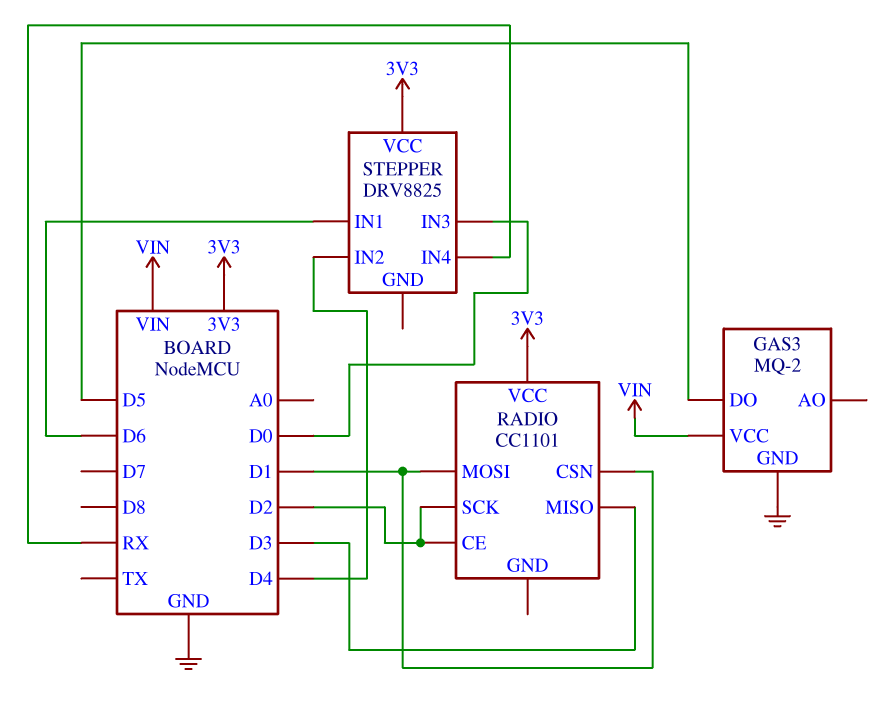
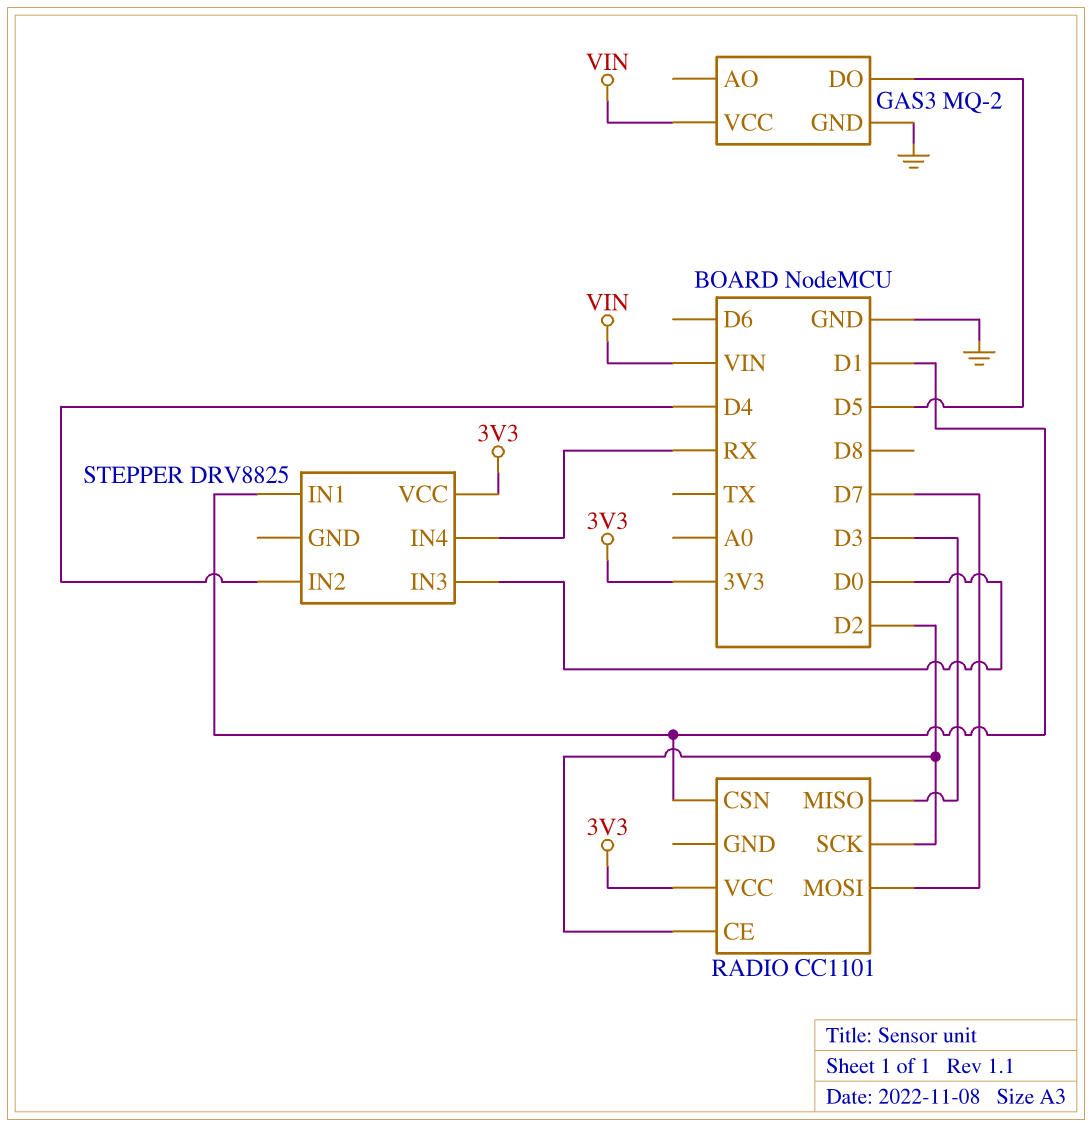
RADIO pin MOSI: D1 -> D7
STEPPER pin IN1: D6 -> D1

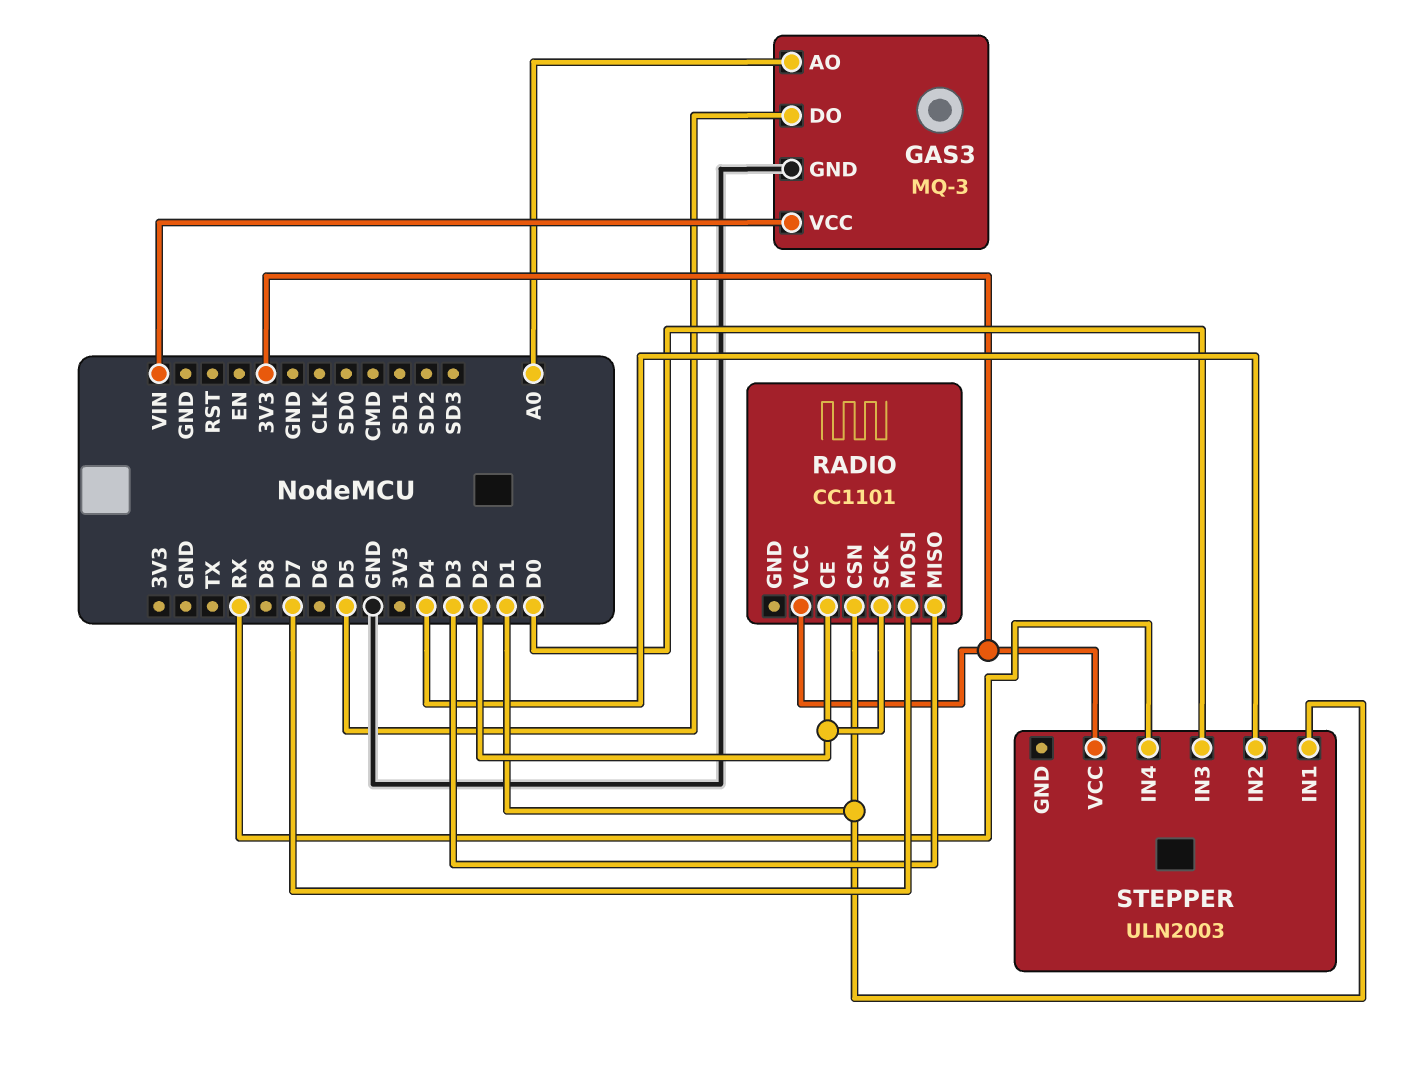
GAS3: MQ-2 -> MQ-3
GAS3 pin AO: none -> A0
STEPPER: DRV8825 -> ULN2003

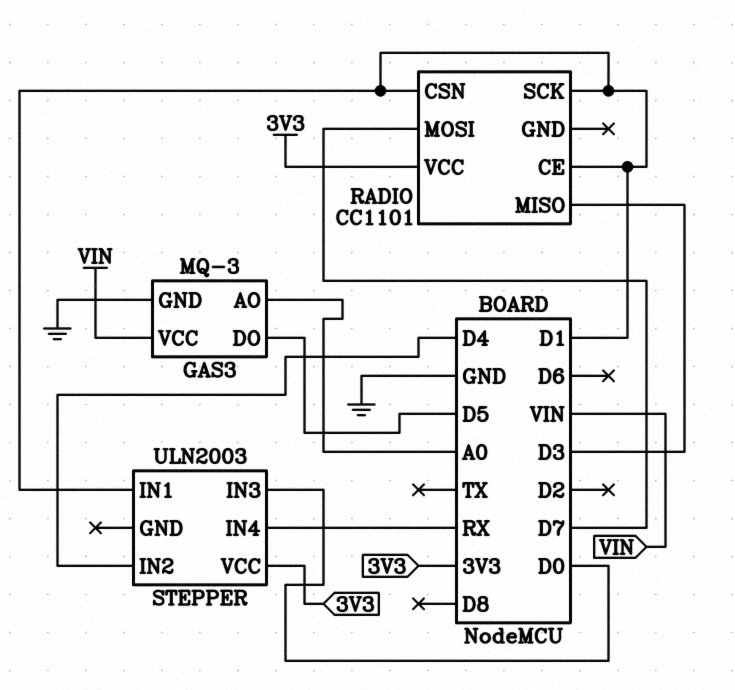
RADIO pin CE: D2 -> D1
RADIO pin SCK: D2 -> D1

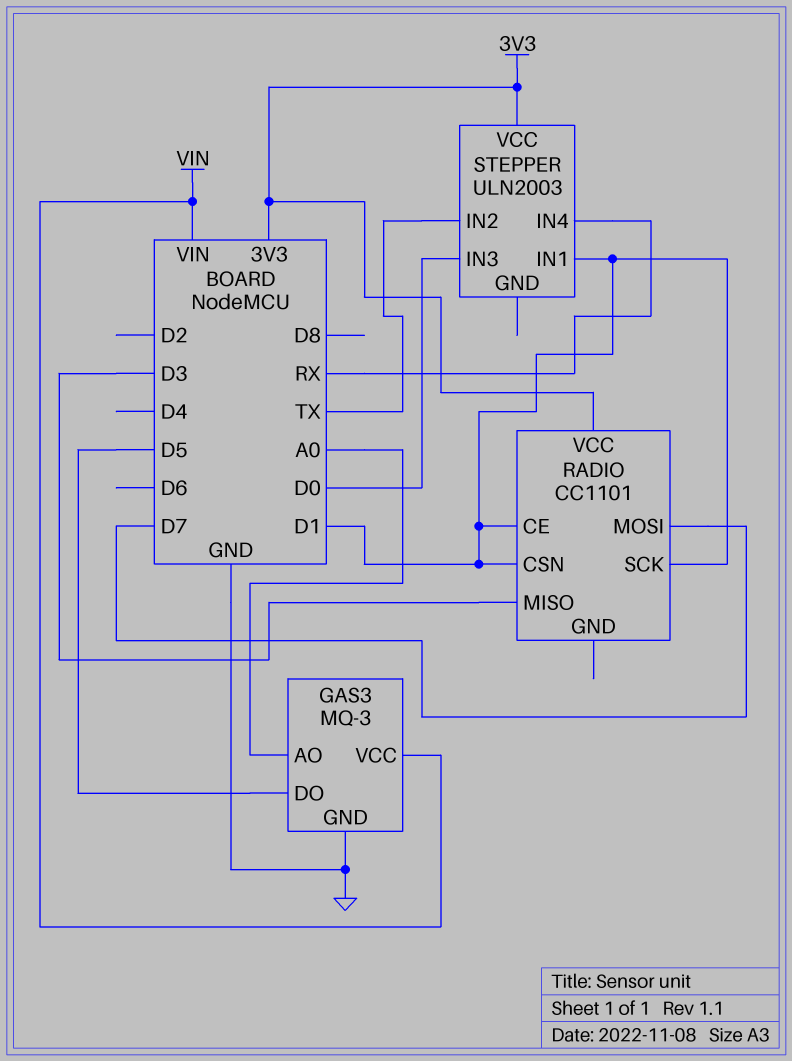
STEPPER pin IN2: D4 -> TX

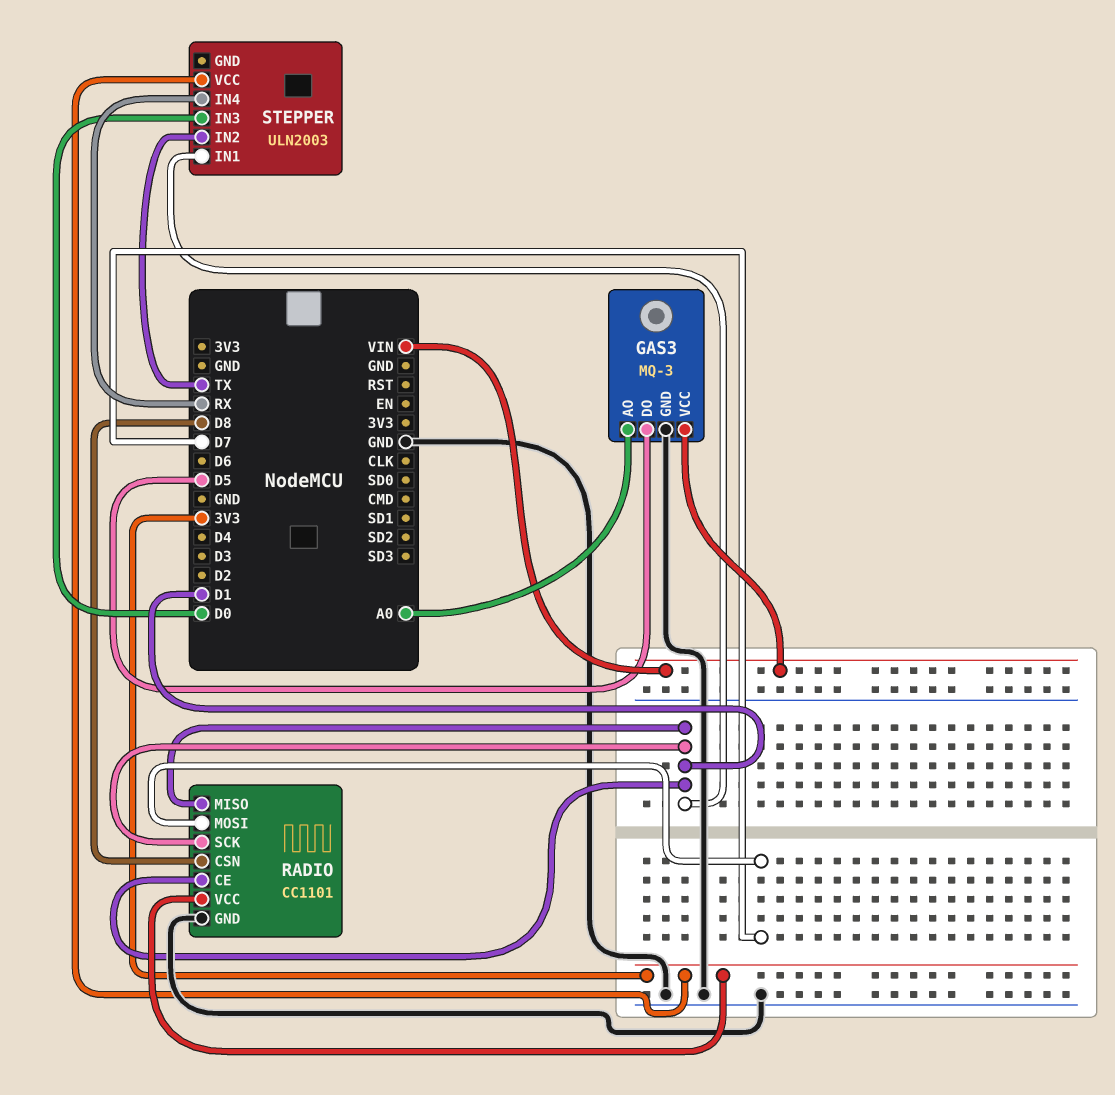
RADIO pin CSN: D1 -> D8
RADIO pin GND: none -> GND
RADIO pin MISO: D3 -> D1

